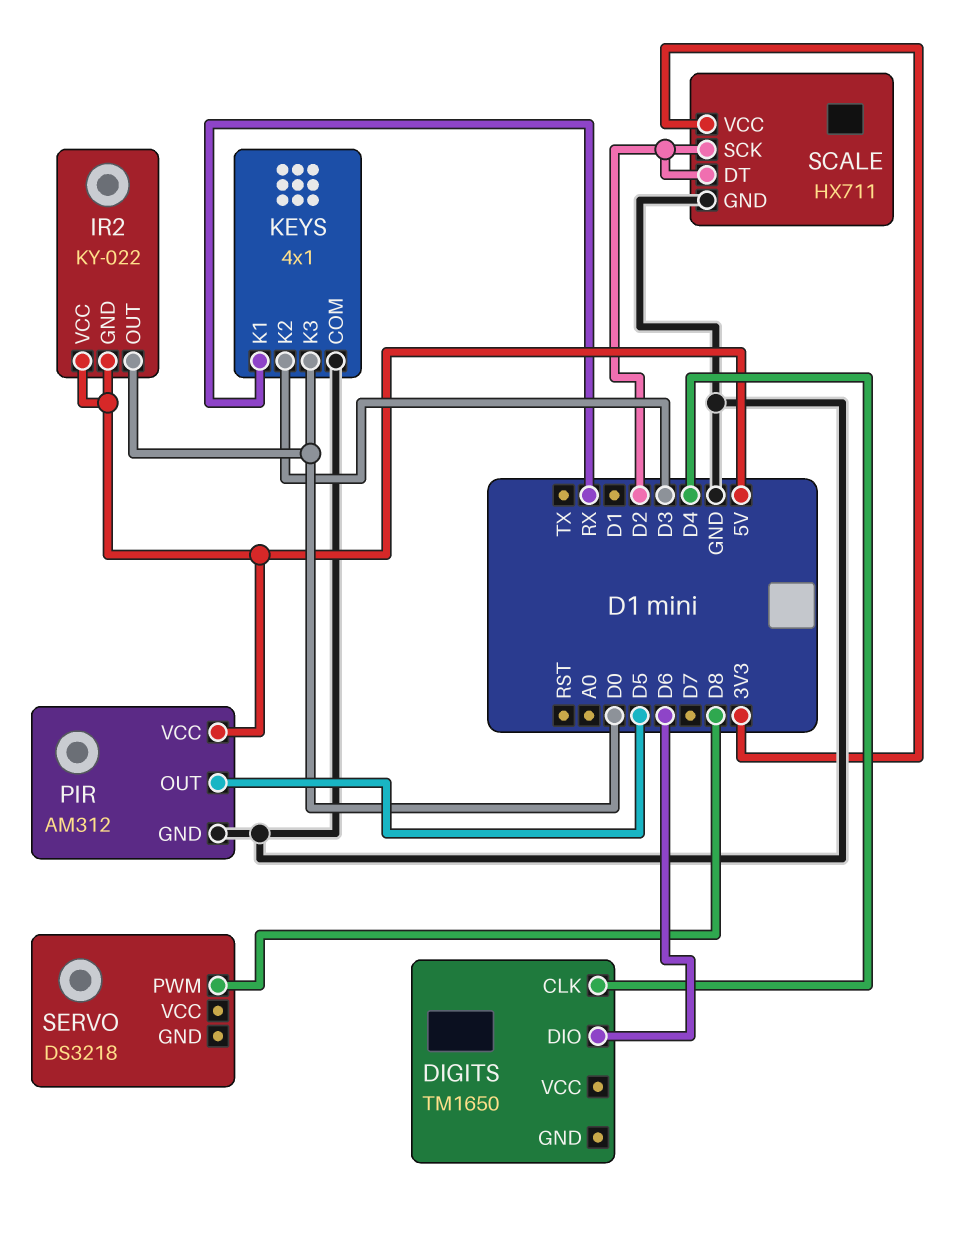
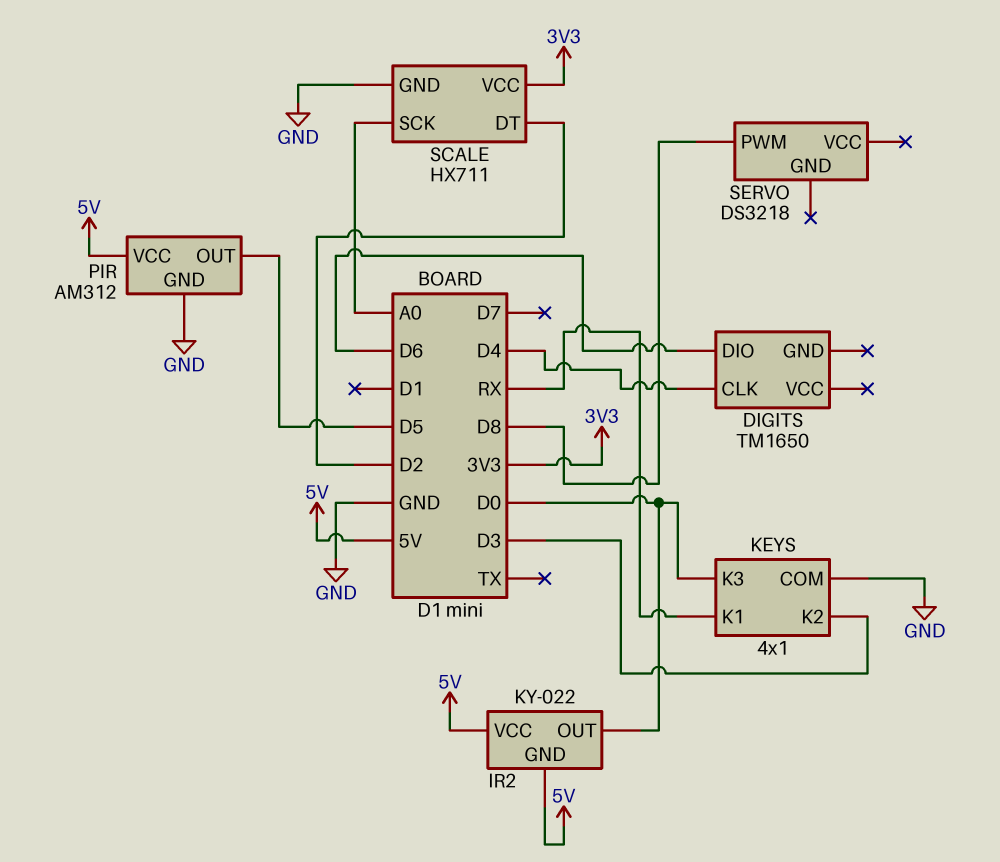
SCALE pin SCK: D2 -> A0

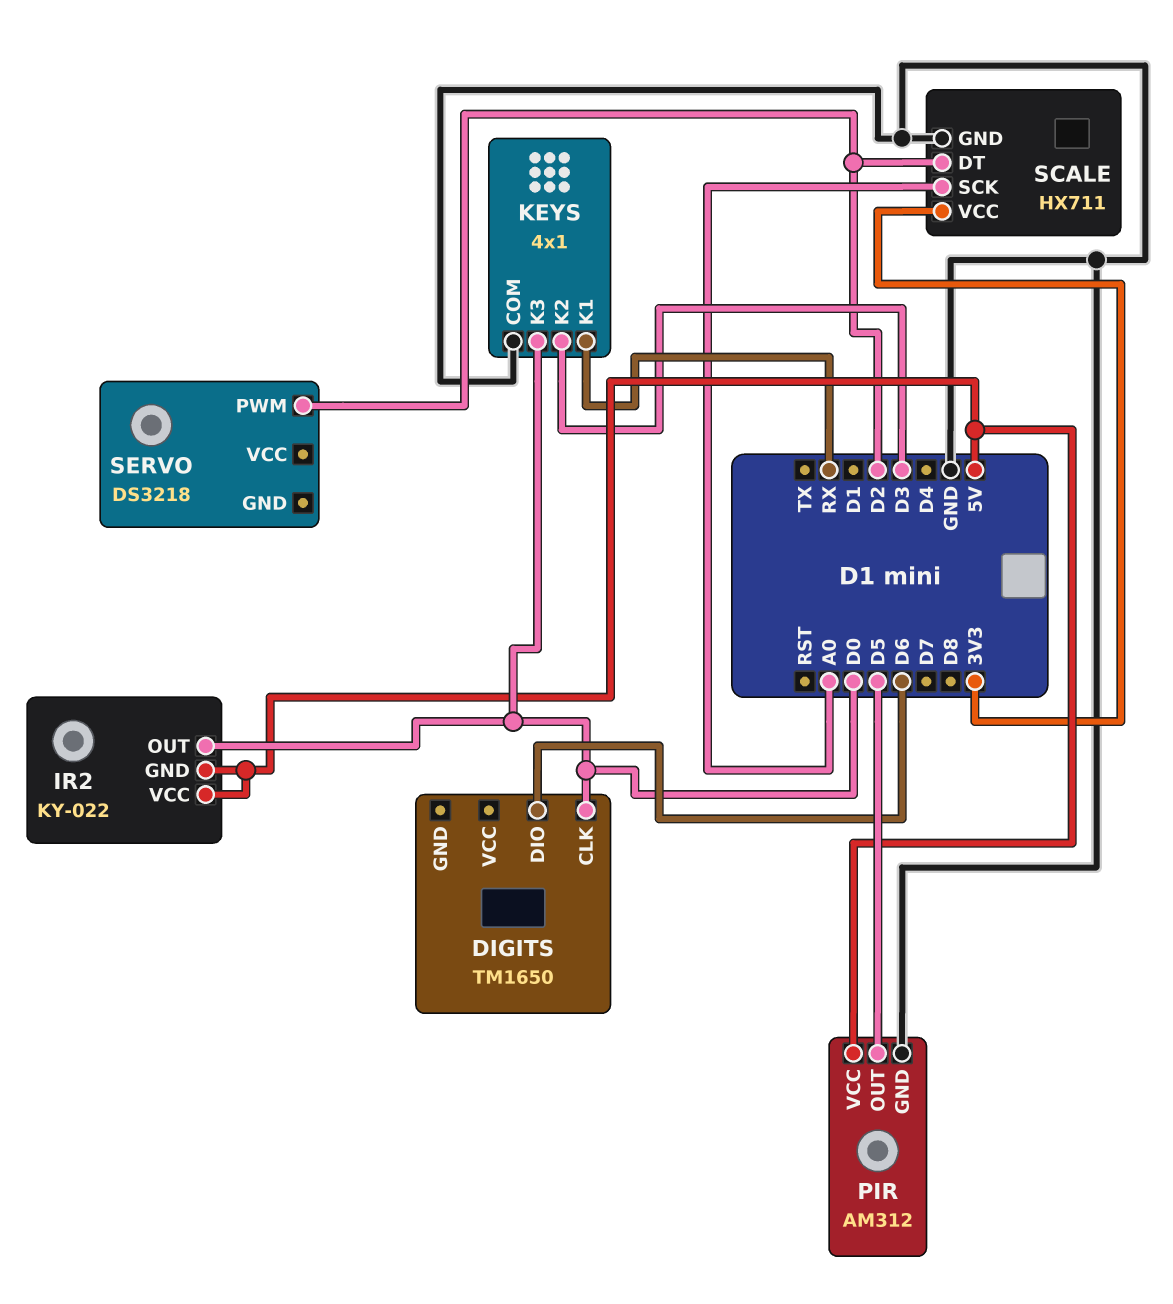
DIGITS pin CLK: D4 -> D0
SERVO pin PWM: D8 -> D2

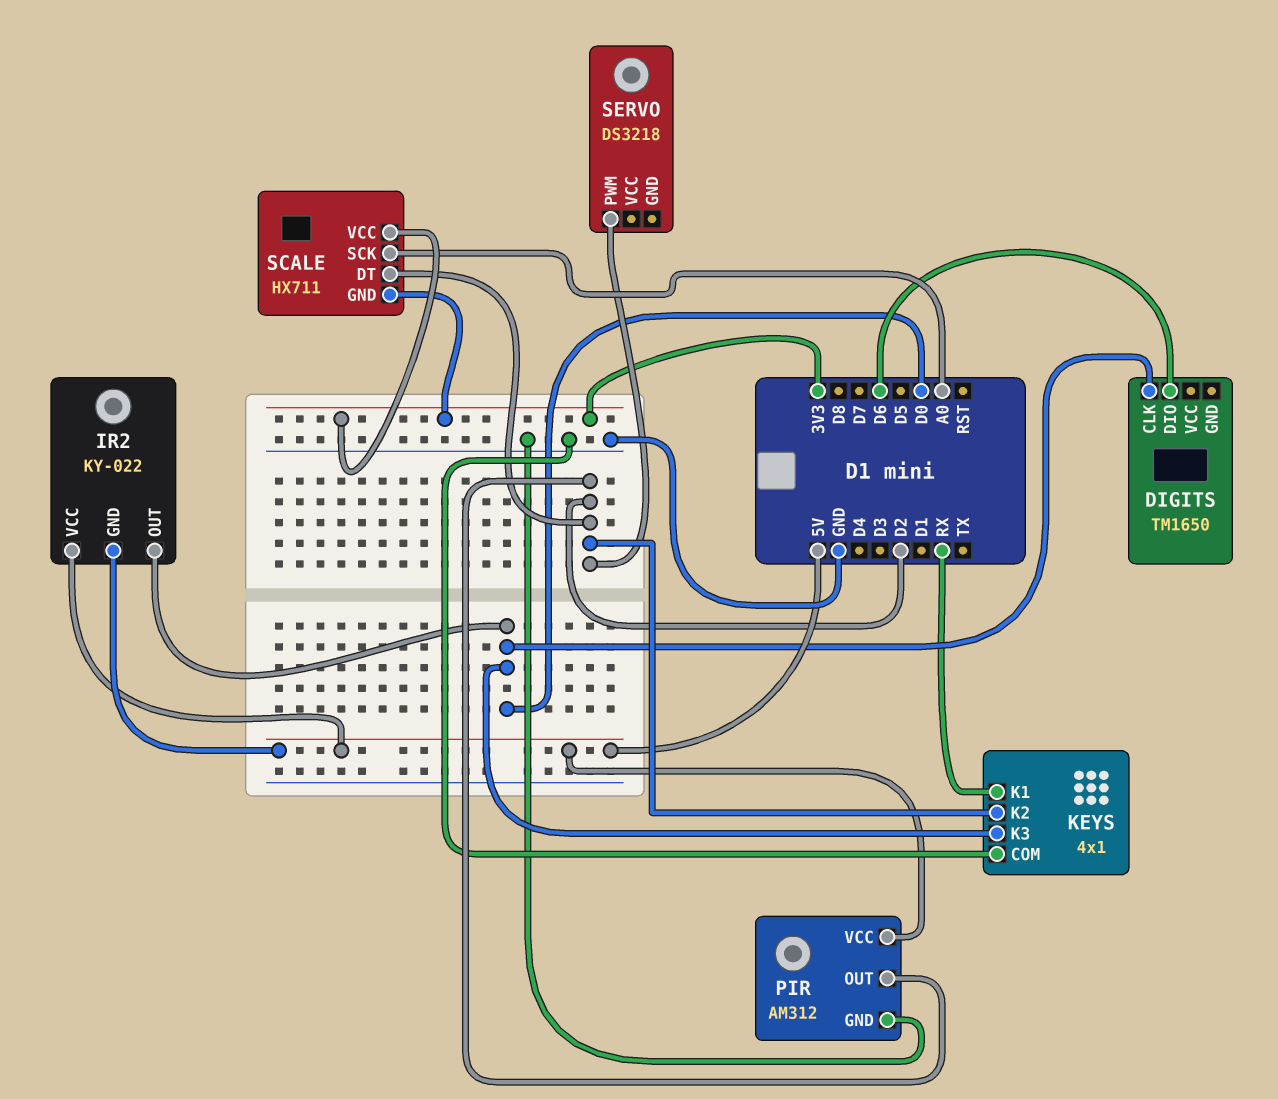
KEYS pin K2: D3 -> D2
PIR pin OUT: D5 -> D2
SCALE pin GND: GND -> 3V3

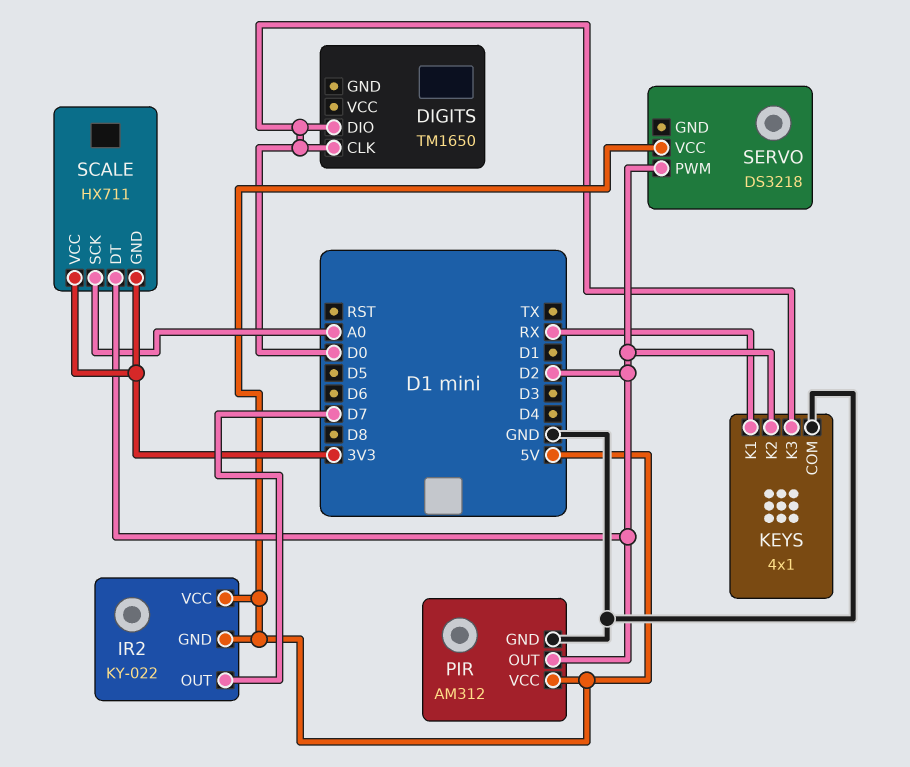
DIGITS pin DIO: D6 -> D0
IR2 pin OUT: D0 -> D7
SERVO pin VCC: none -> 5V

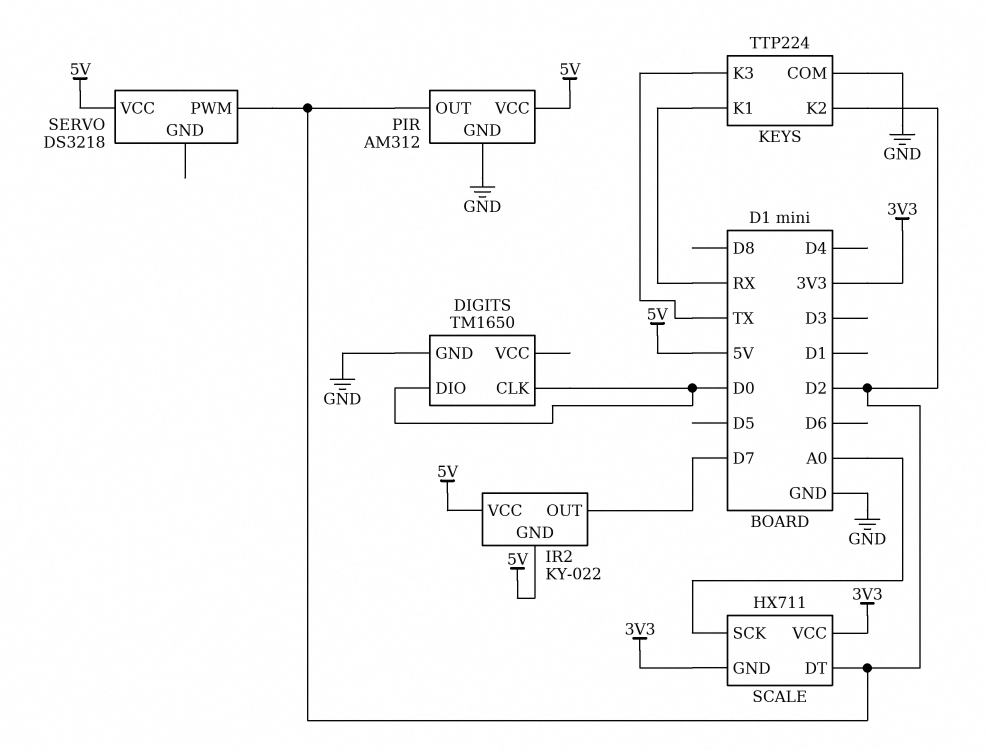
DIGITS pin GND: none -> GND
KEYS: 4x1 -> TTP224
KEYS pin K3: D0 -> TX

